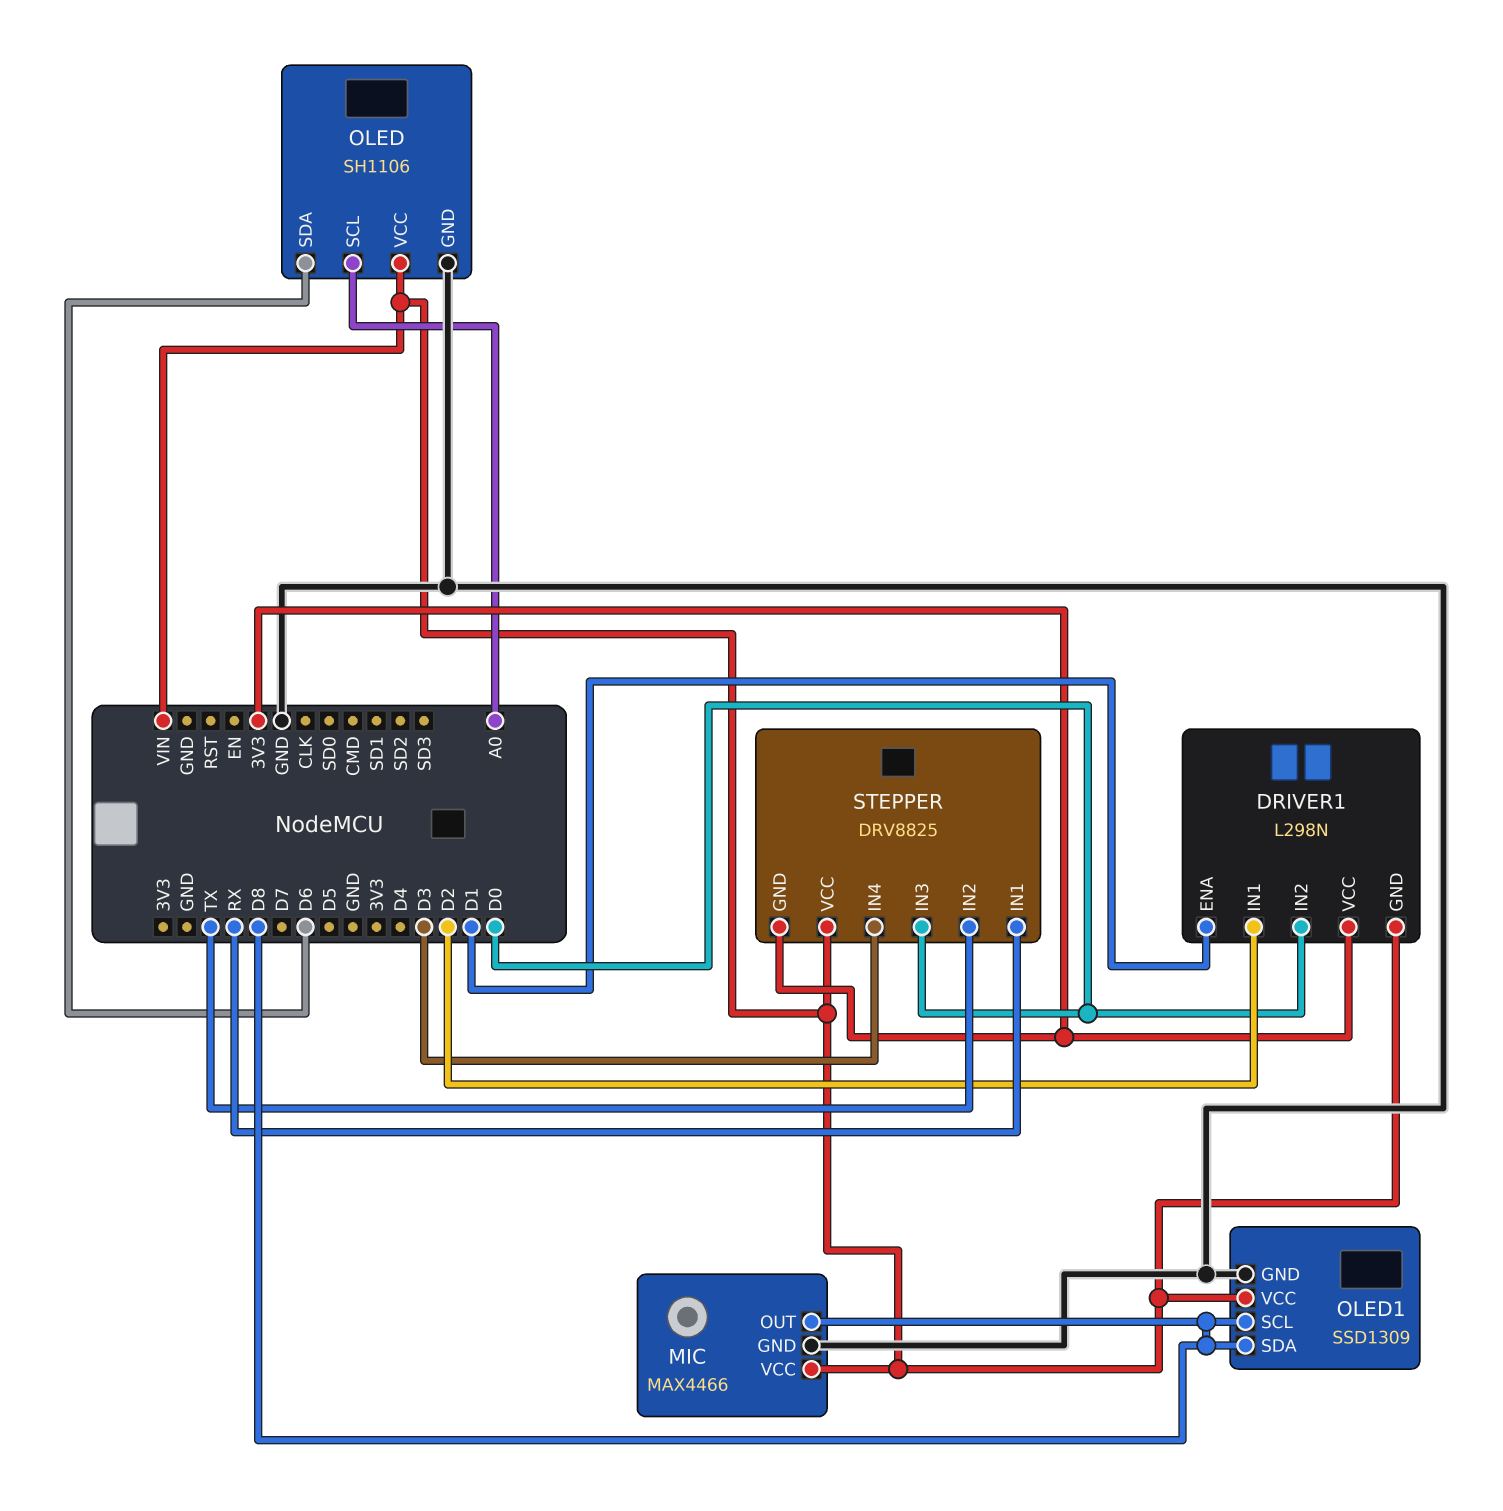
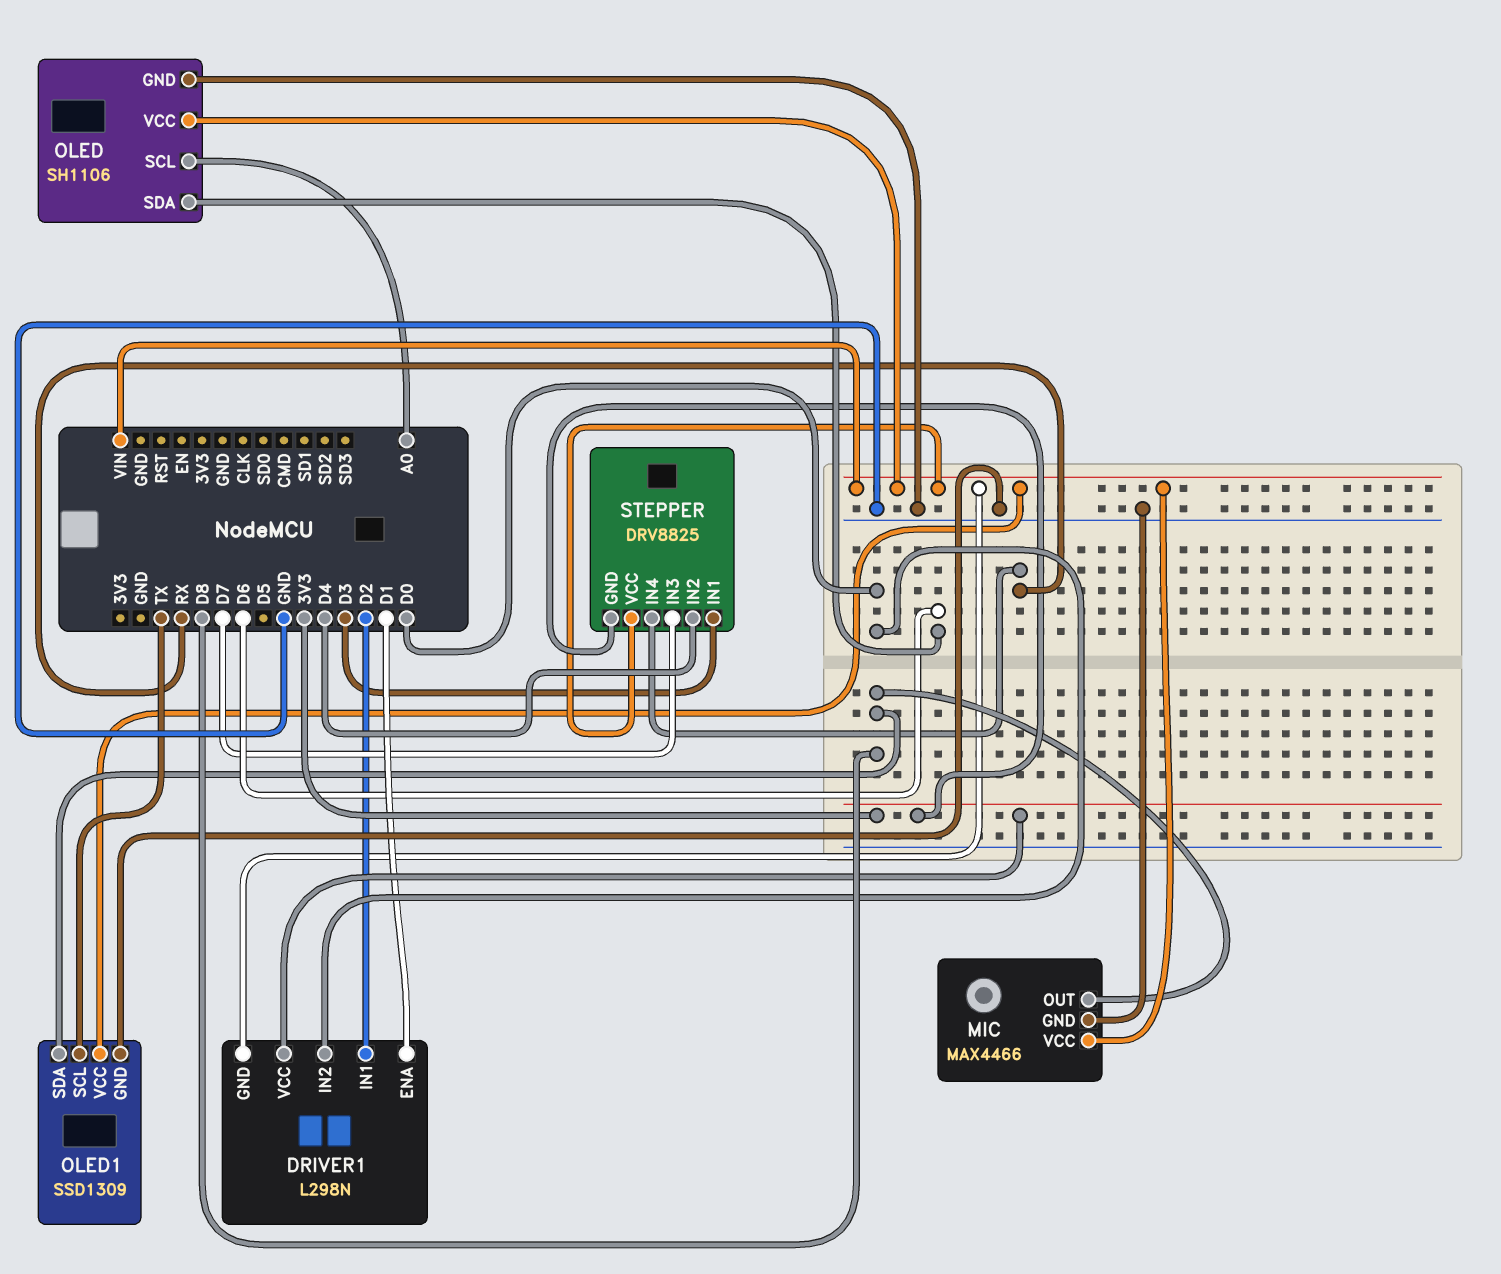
OLED1 pin SCL: D8 -> TX
STEPPER pin IN1: RX -> D3
STEPPER pin IN2: TX -> D4
STEPPER pin IN3: D0 -> D7
STEPPER pin IN4: D3 -> RX

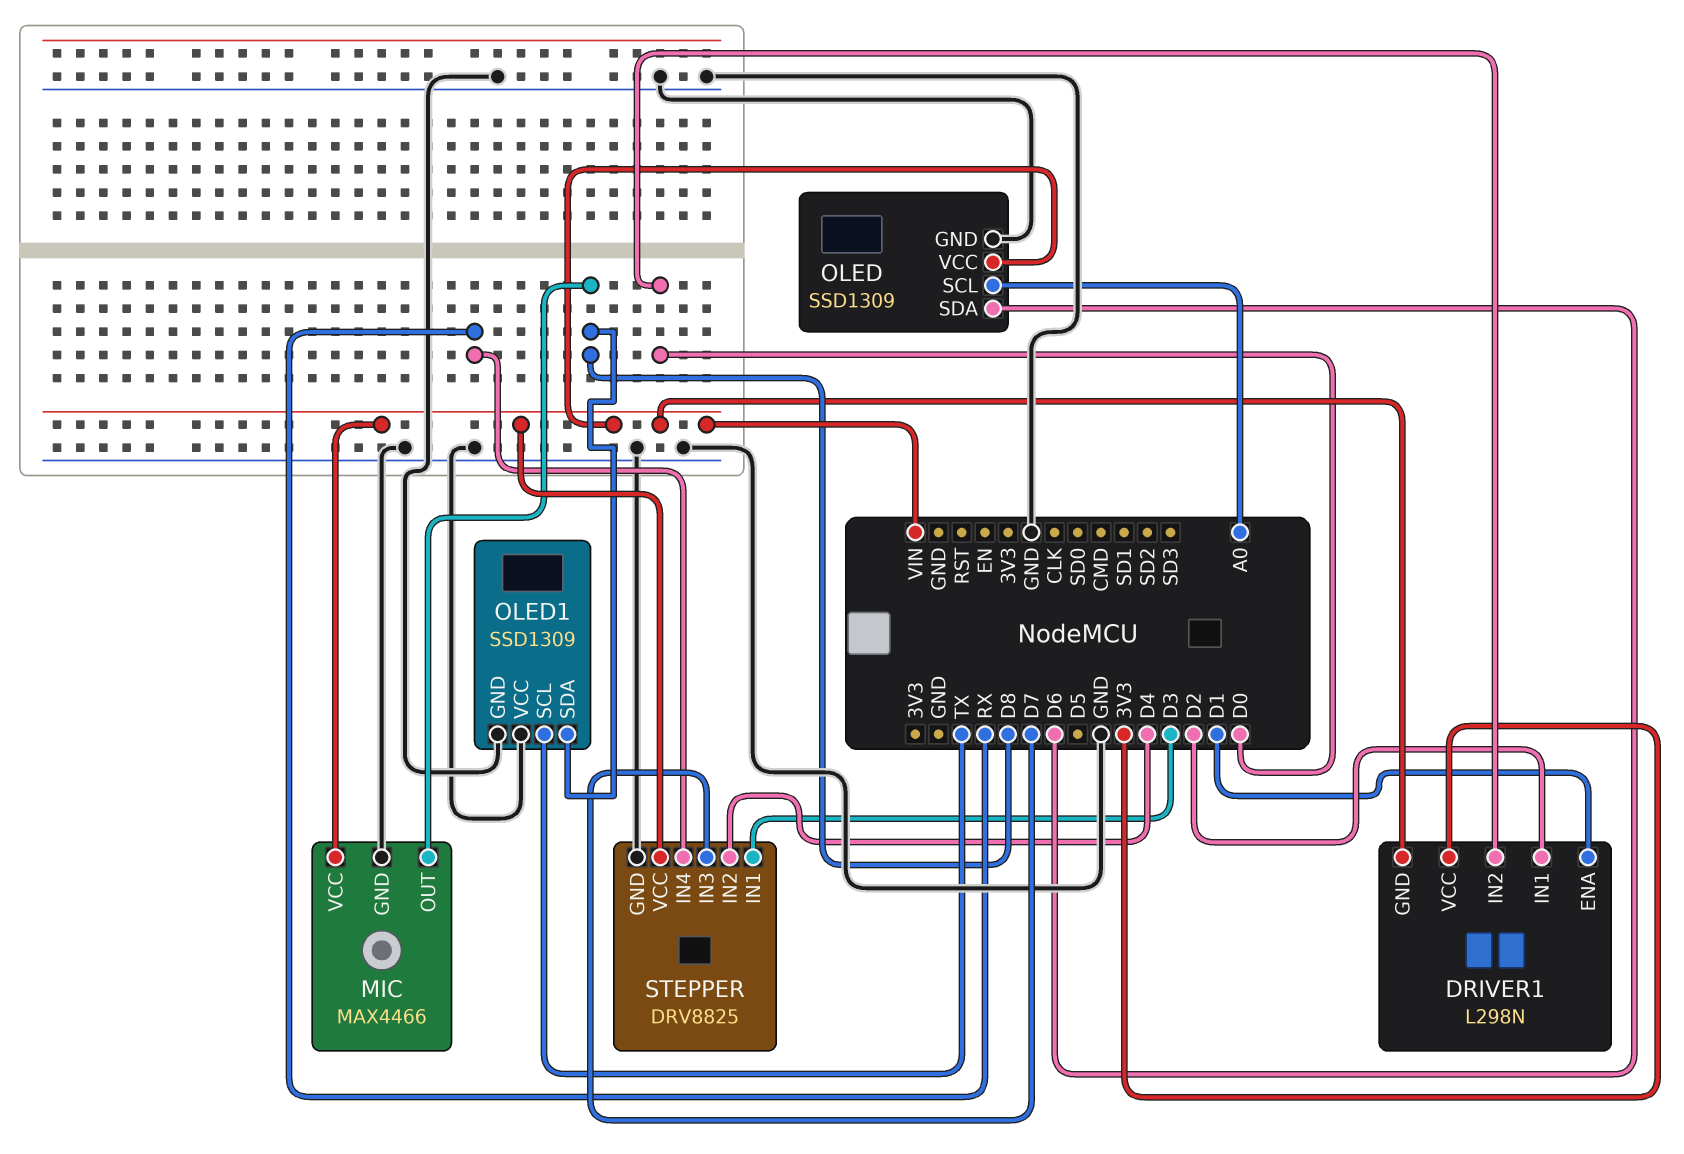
OLED: SH1106 -> SSD1309
OLED1 pin VCC: VIN -> GND
STEPPER pin GND: 3V3 -> GND

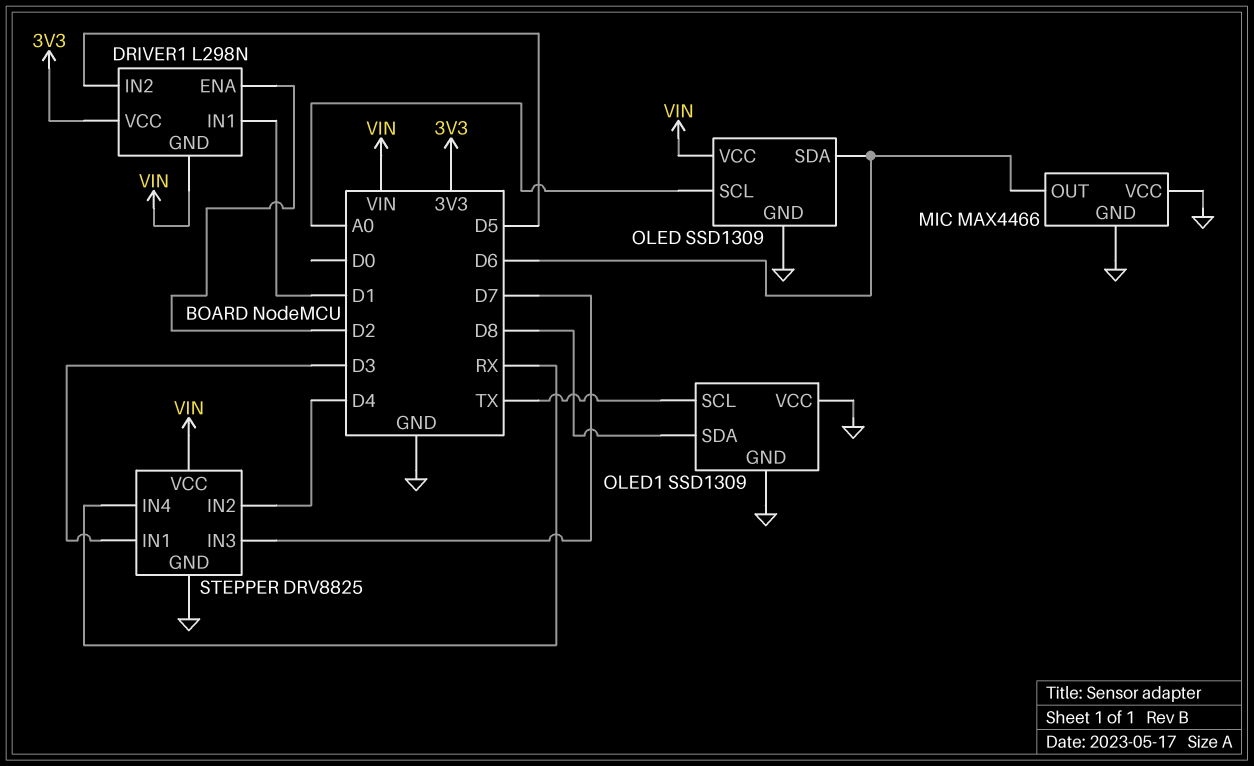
DRIVER1 pin ENA: D1 -> D2
DRIVER1 pin IN1: D2 -> D1
DRIVER1 pin IN2: D0 -> D5
MIC pin OUT: D8 -> D6
MIC pin VCC: VIN -> GND

